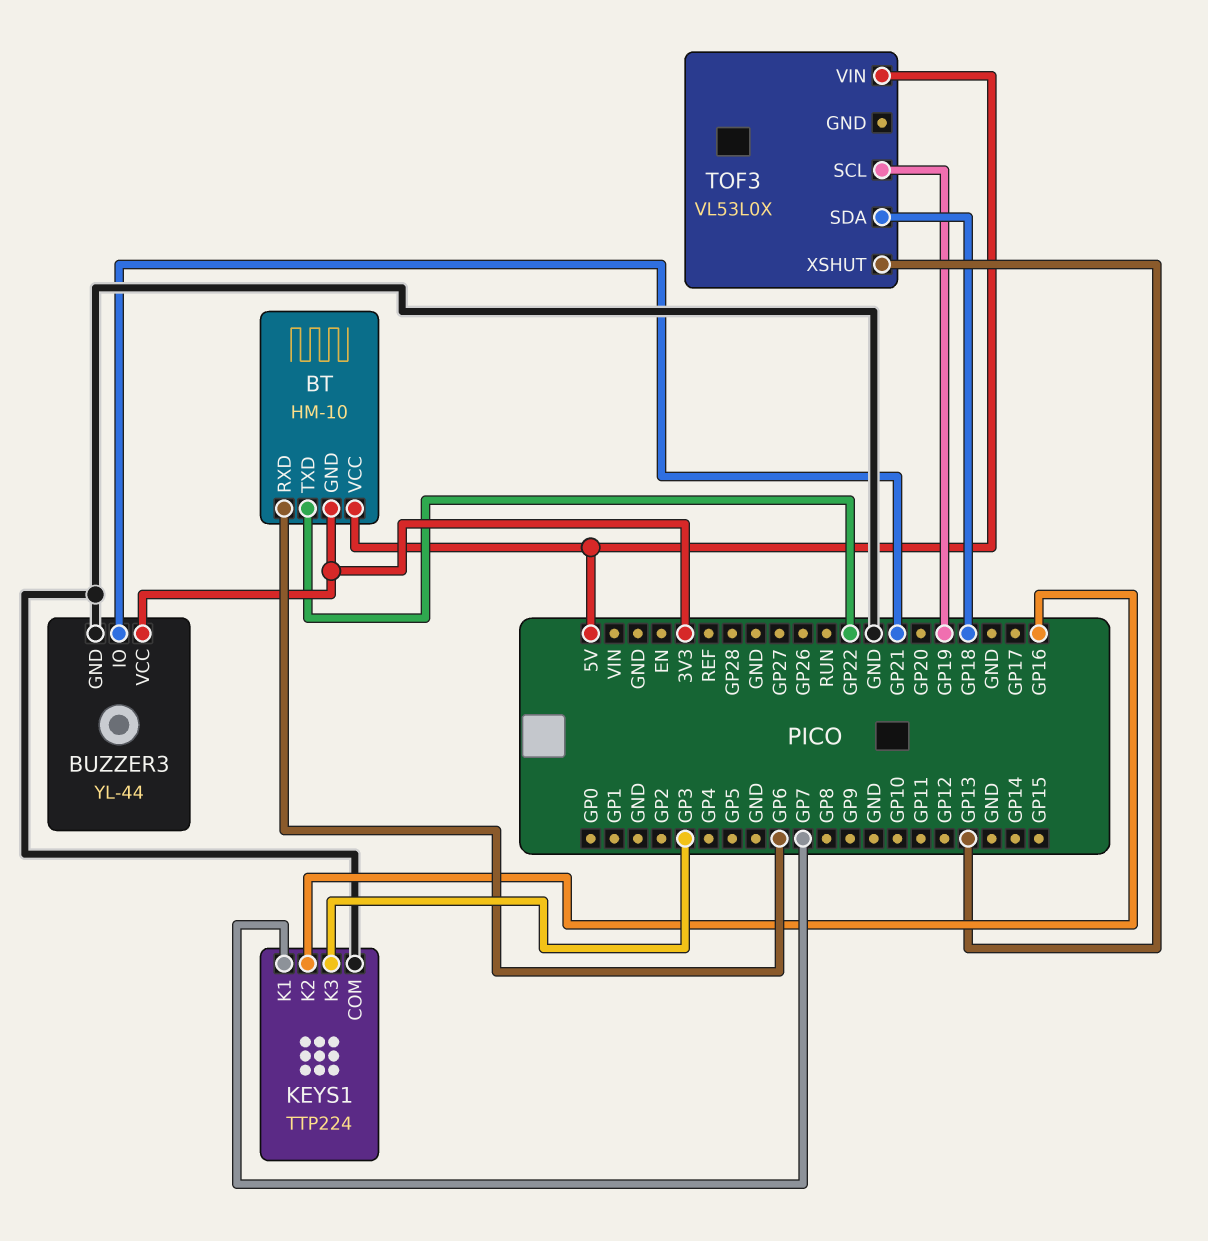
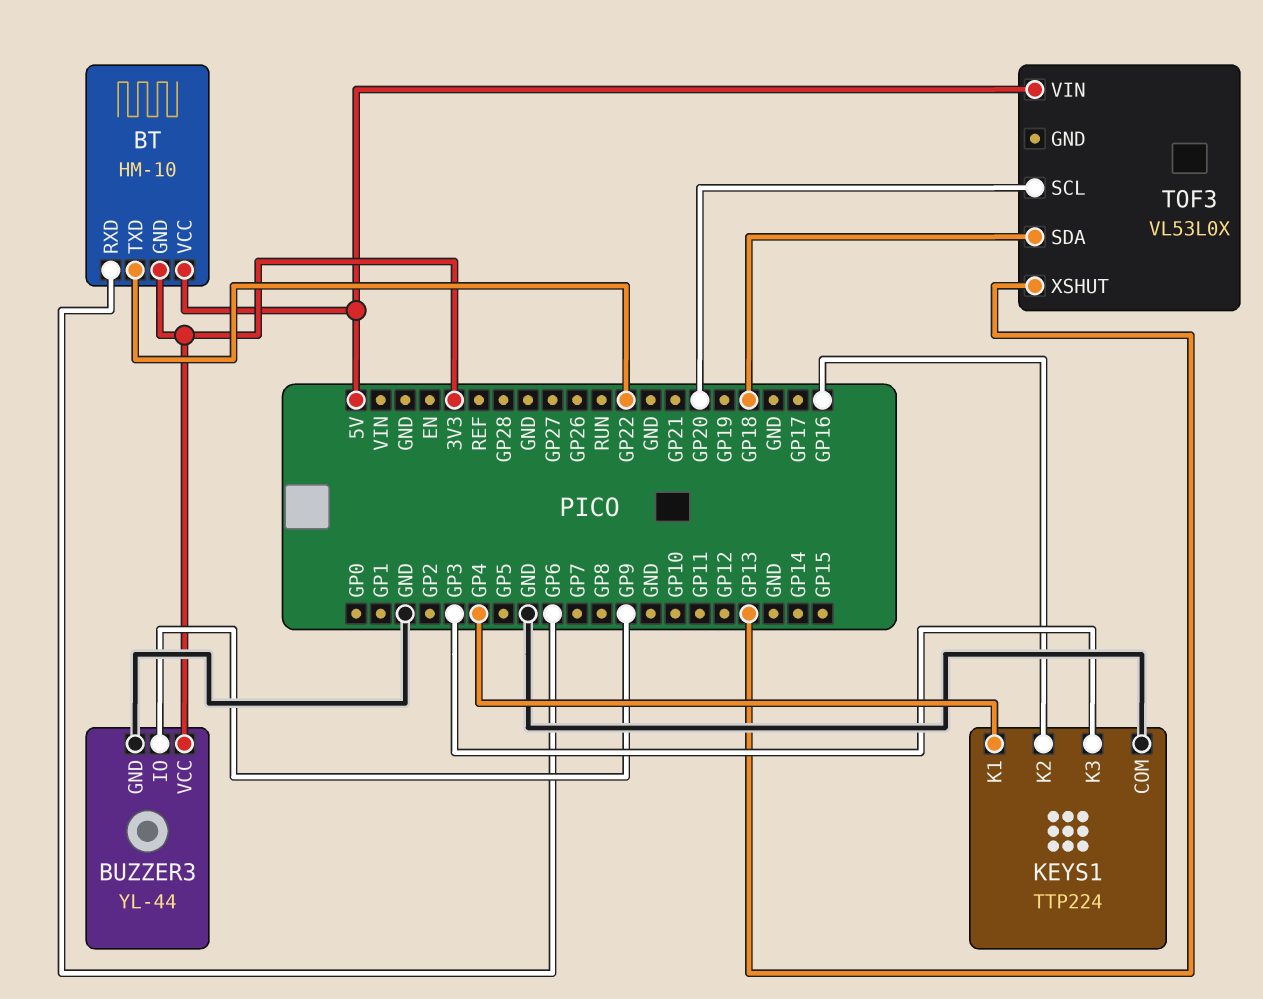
BUZZER3 pin IO: GP21 -> GP9
KEYS1 pin K1: GP7 -> GP4
TOF3 pin SCL: GP19 -> GP20

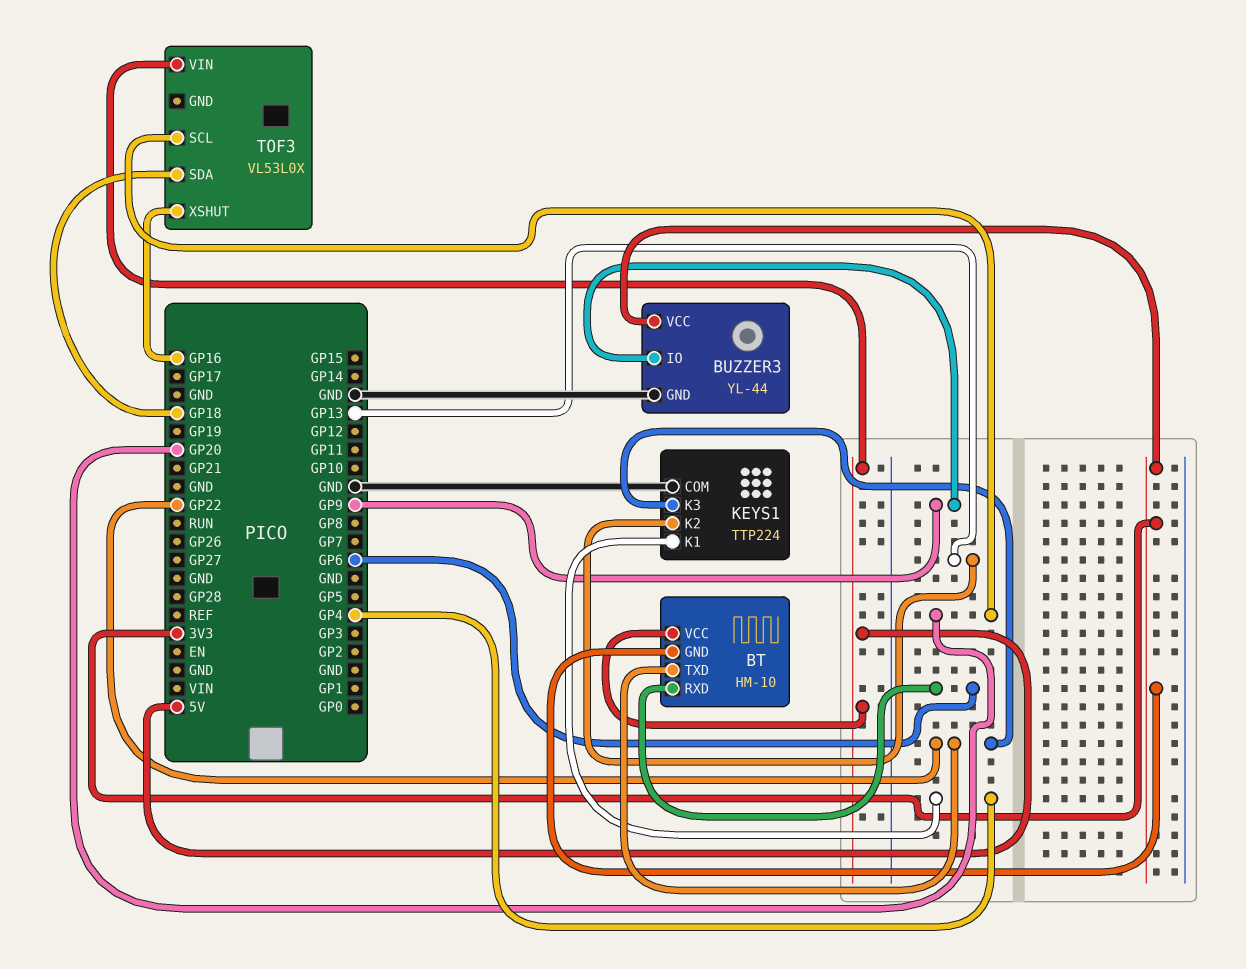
KEYS1 pin K2: GP16 -> GP13
KEYS1 pin K3: GP3 -> GP22
TOF3 pin XSHUT: GP13 -> GP16

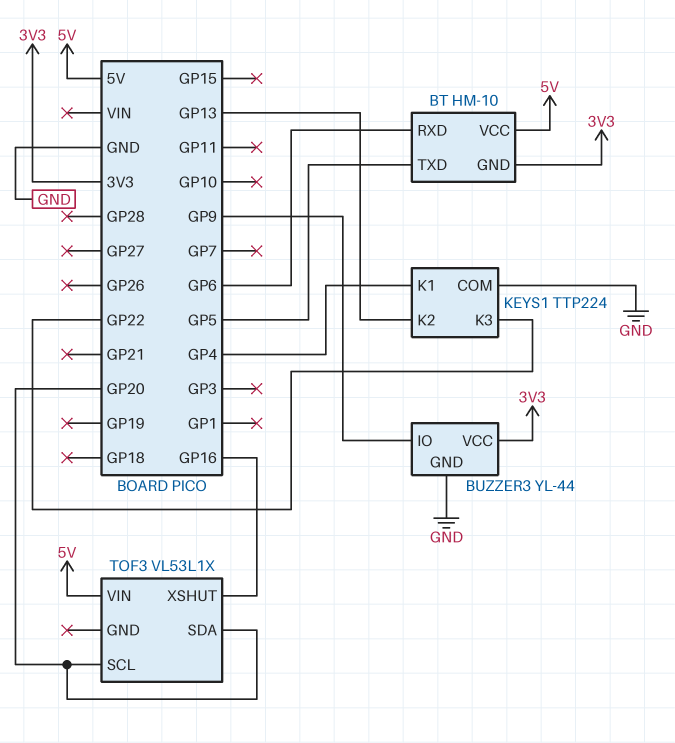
BT pin TXD: GP22 -> GP5
TOF3: VL53L0X -> VL53L1X
TOF3 pin SDA: GP18 -> GP20

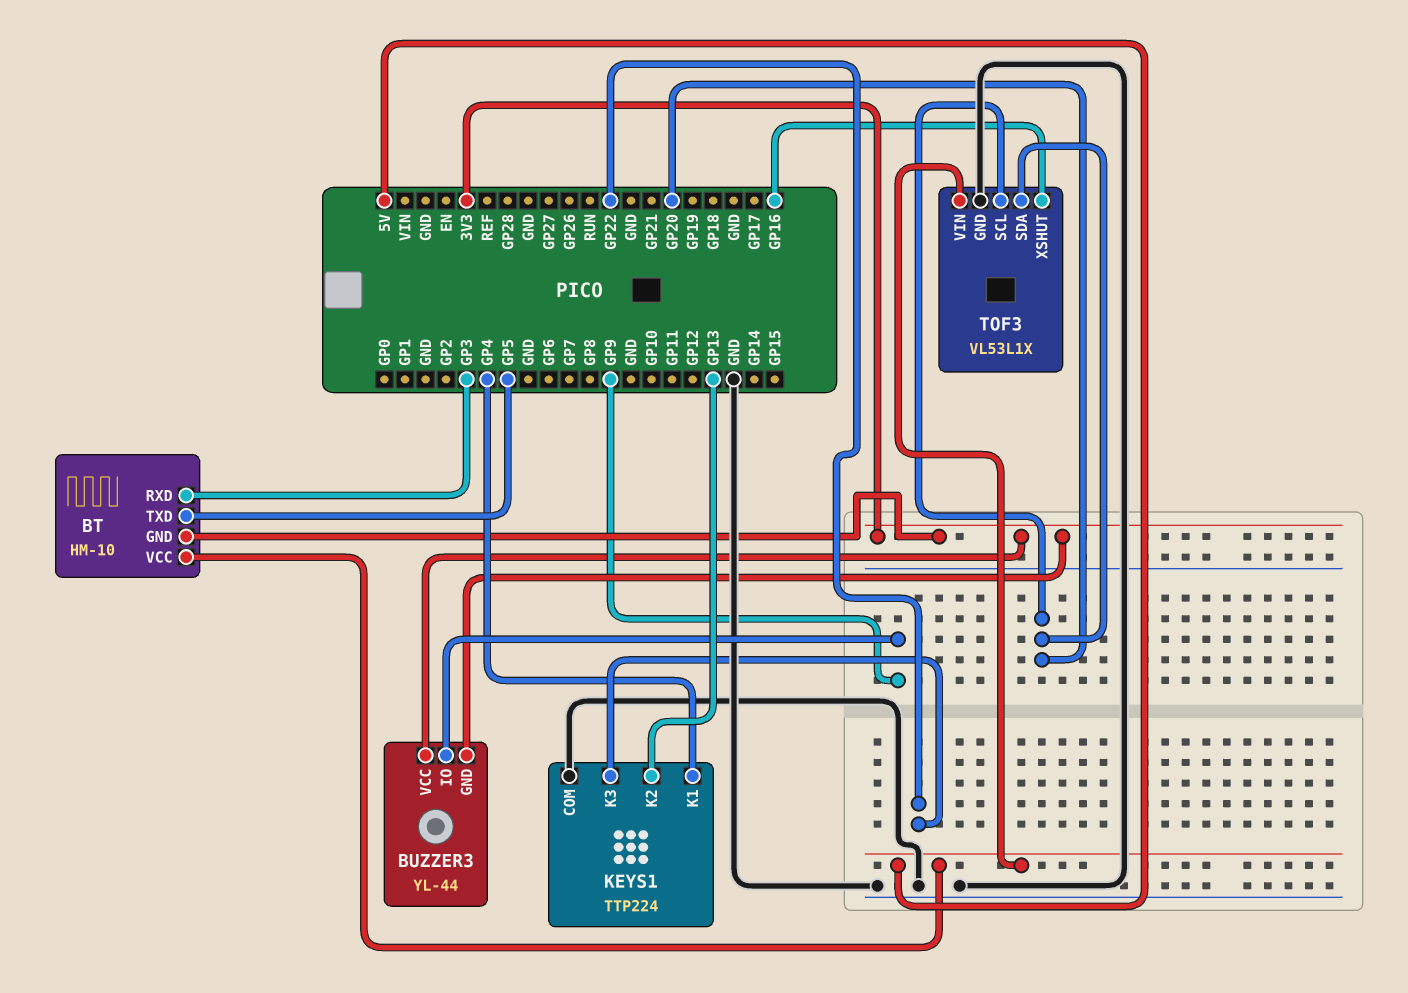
BT pin RXD: GP6 -> GP3
BUZZER3 pin GND: GND -> 3V3
TOF3 pin GND: none -> GND

